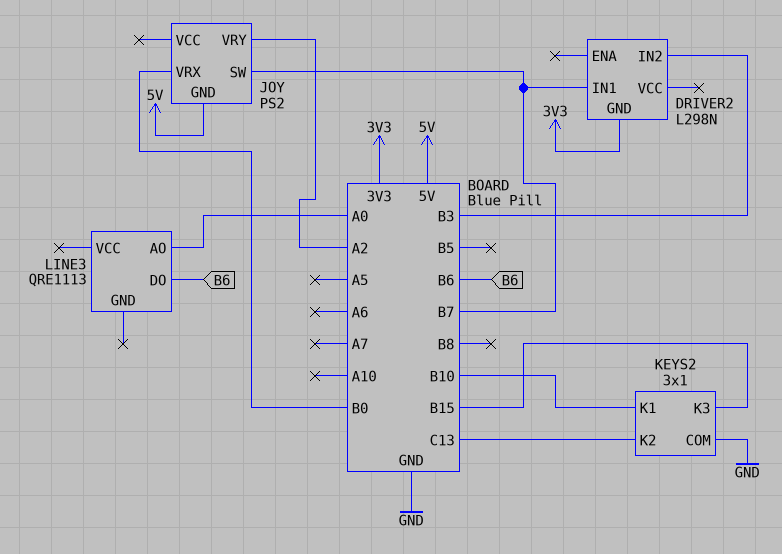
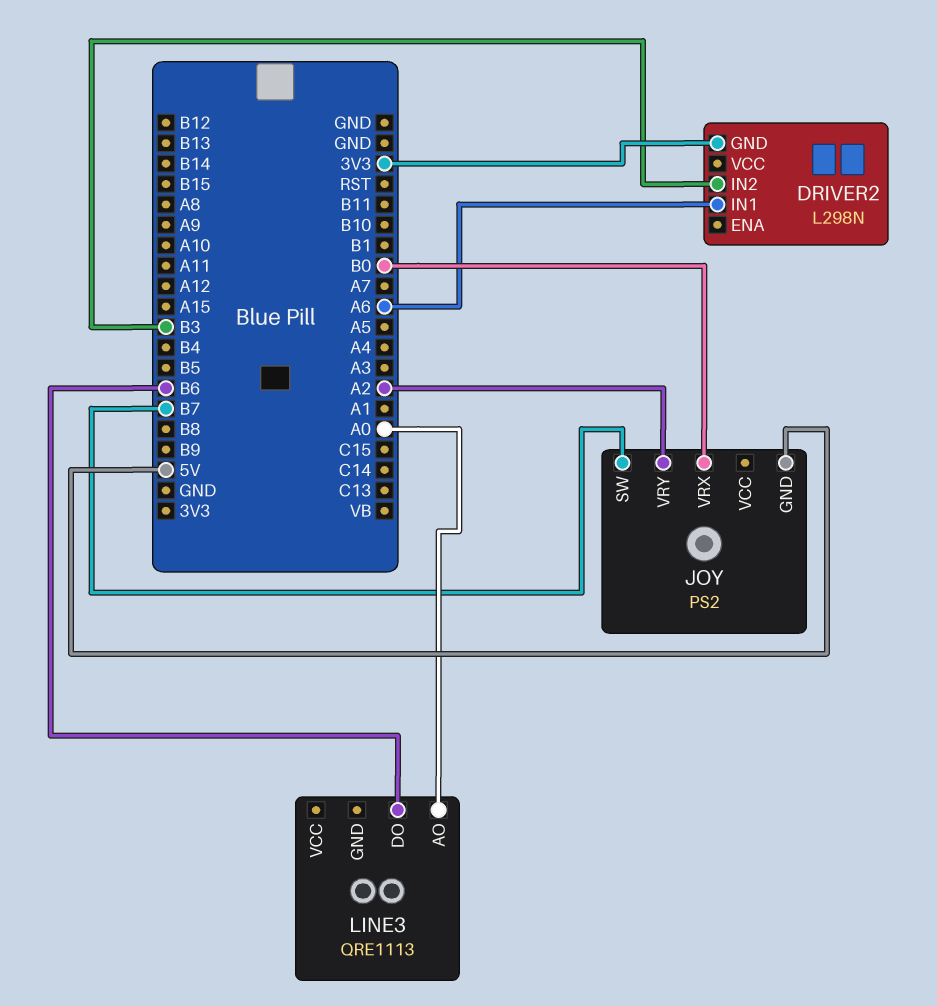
DRIVER2 pin IN1: B7 -> A6
KEYS2: 3x1 -> none
KEYS2 pin COM: GND -> none
KEYS2 pin K1: B10 -> none
KEYS2 pin K2: C13 -> none
KEYS2 pin K3: B15 -> none

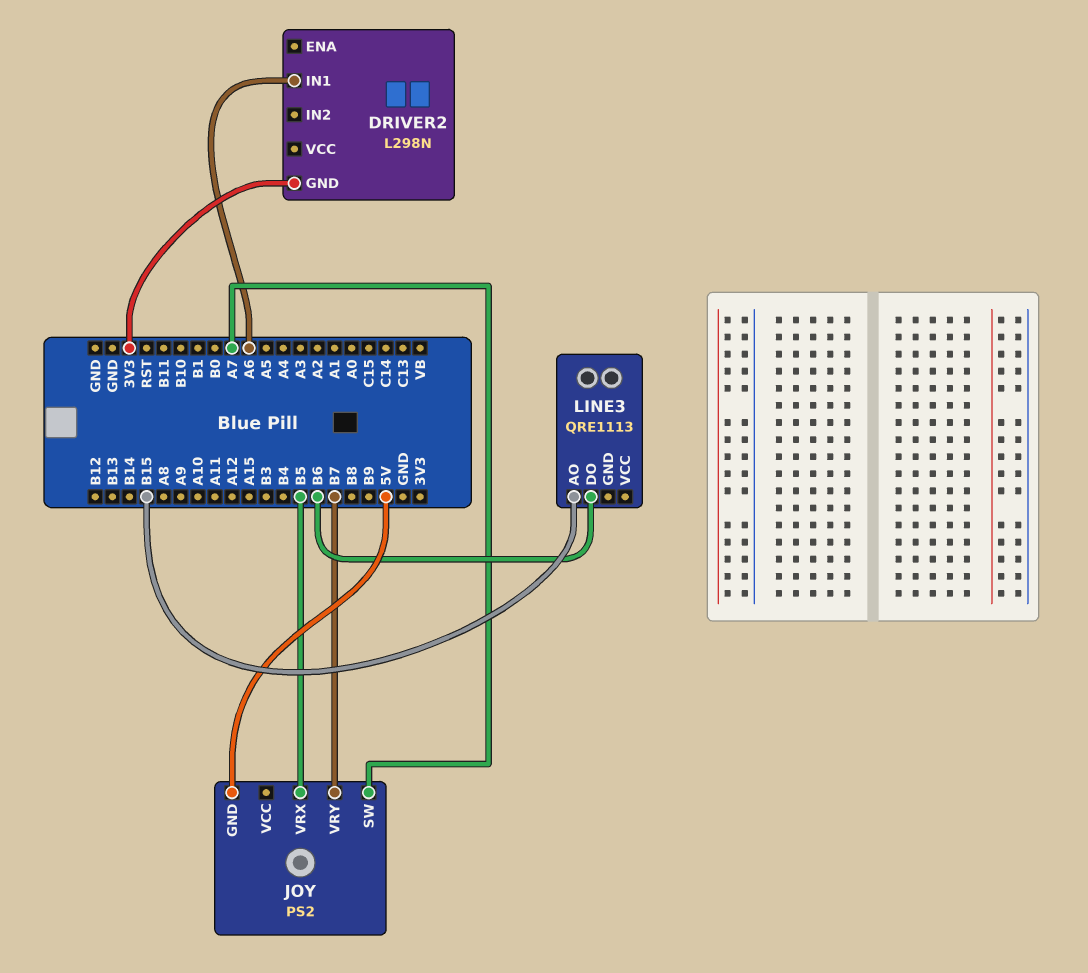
DRIVER2 pin IN2: B3 -> none
JOY pin SW: B7 -> A7
JOY pin VRX: B0 -> B5
JOY pin VRY: A2 -> B7
LINE3 pin AO: A0 -> B15

